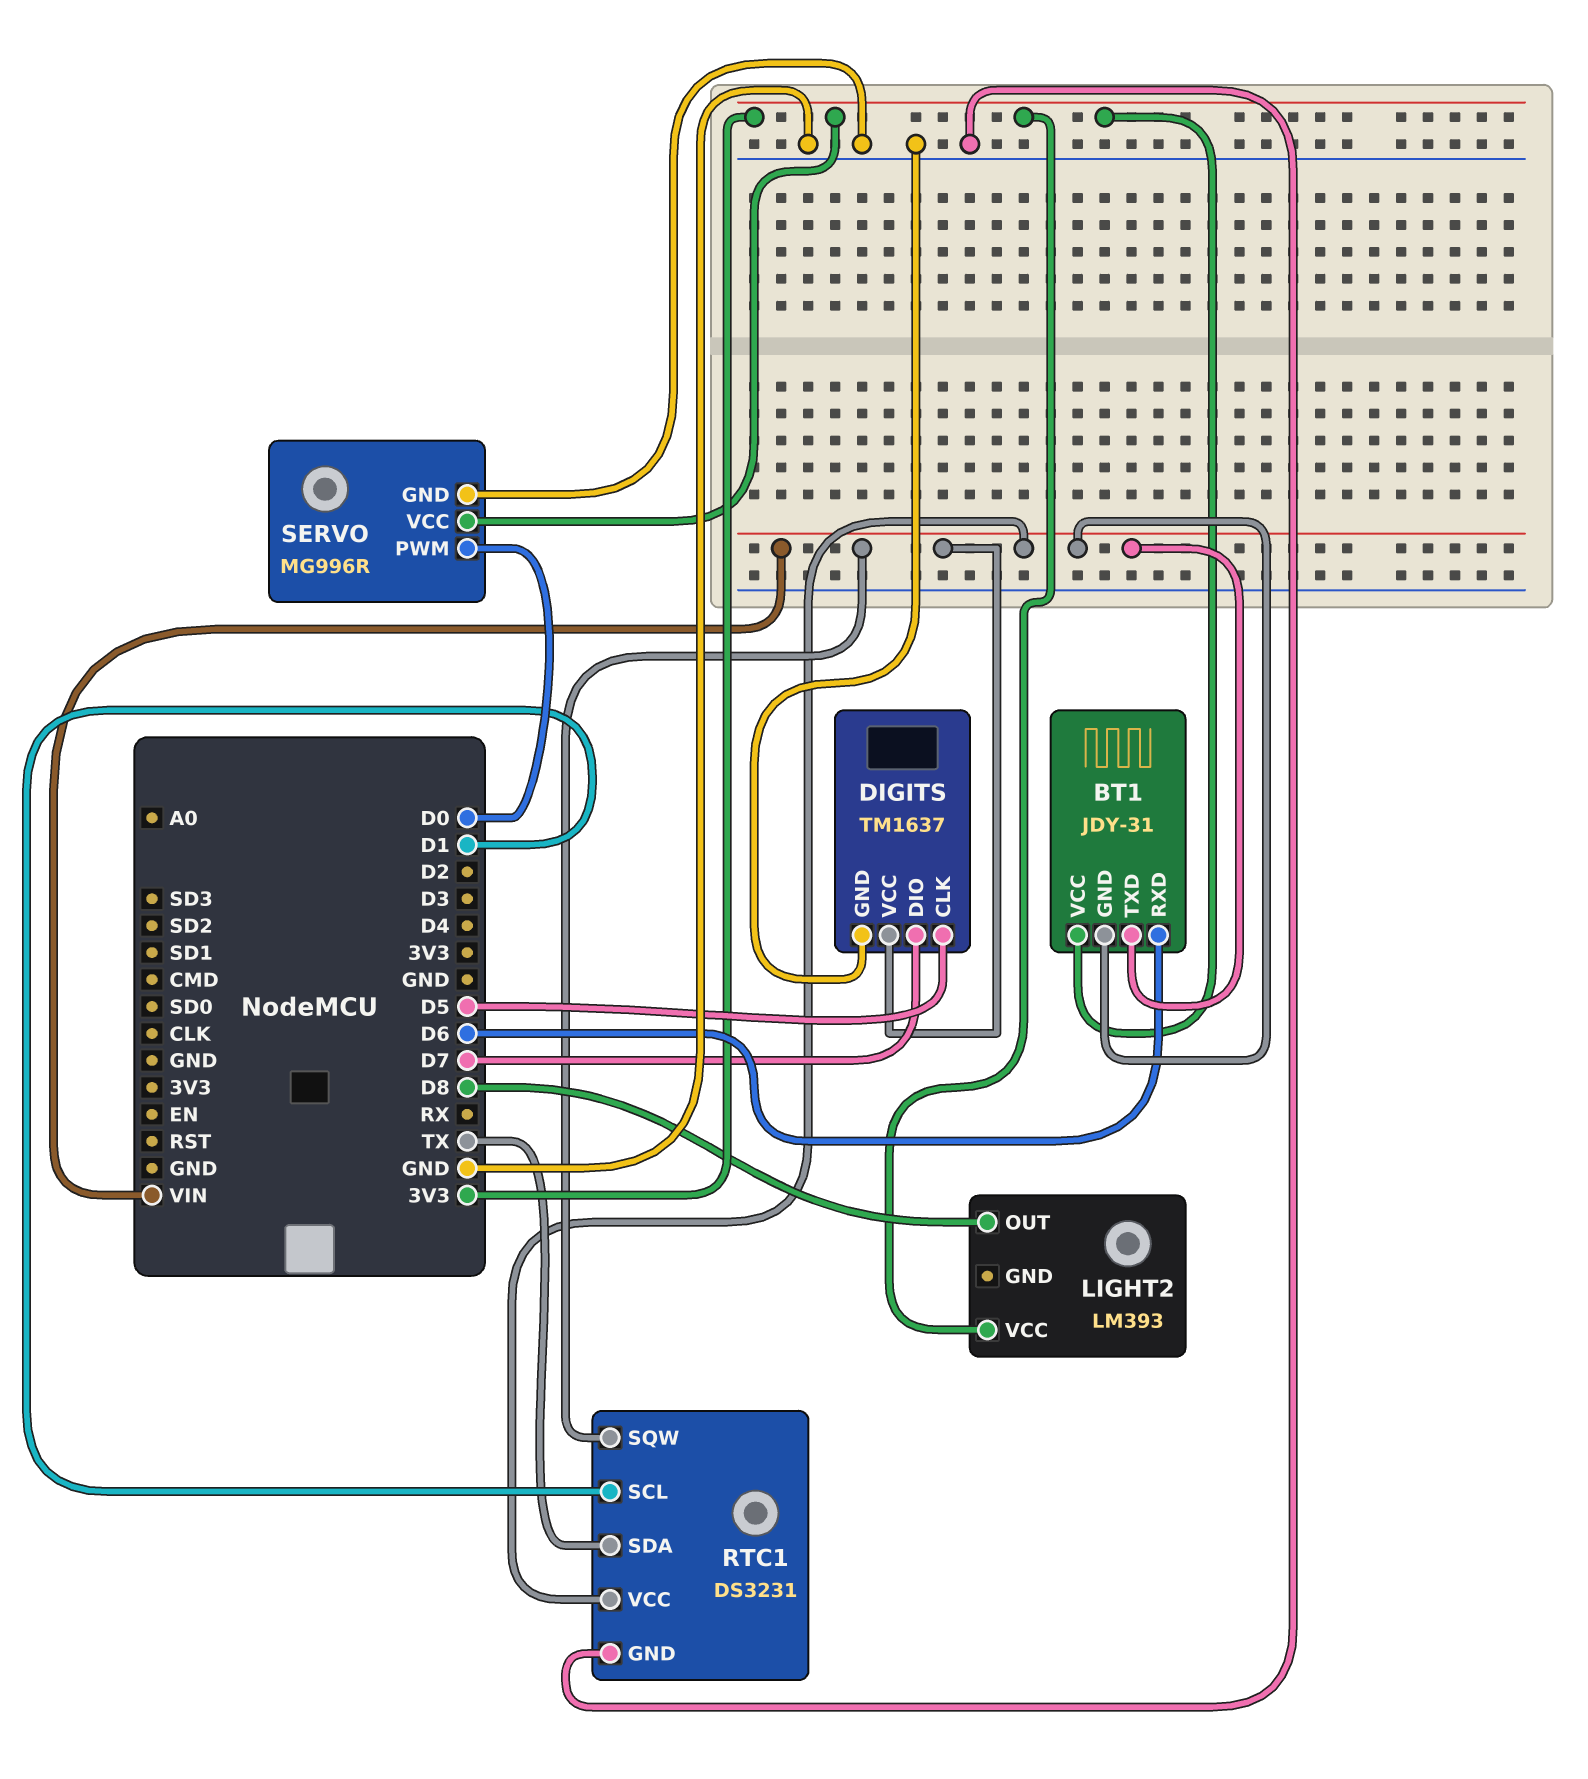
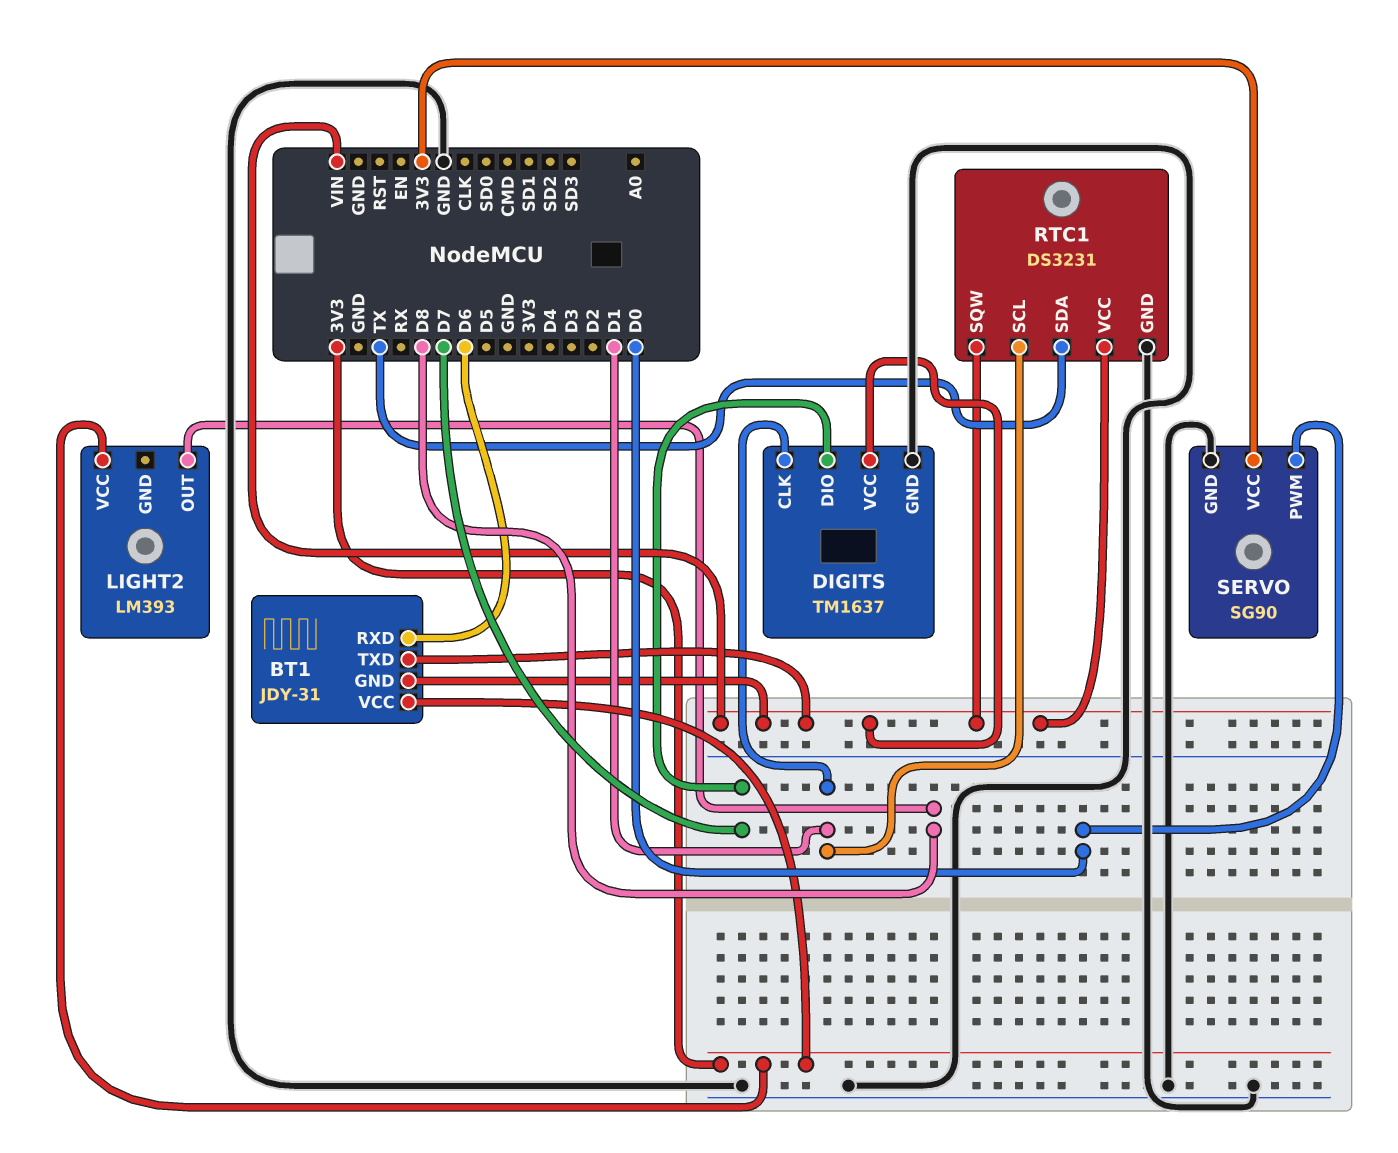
DIGITS pin CLK: D5 -> D1
SERVO: MG996R -> SG90

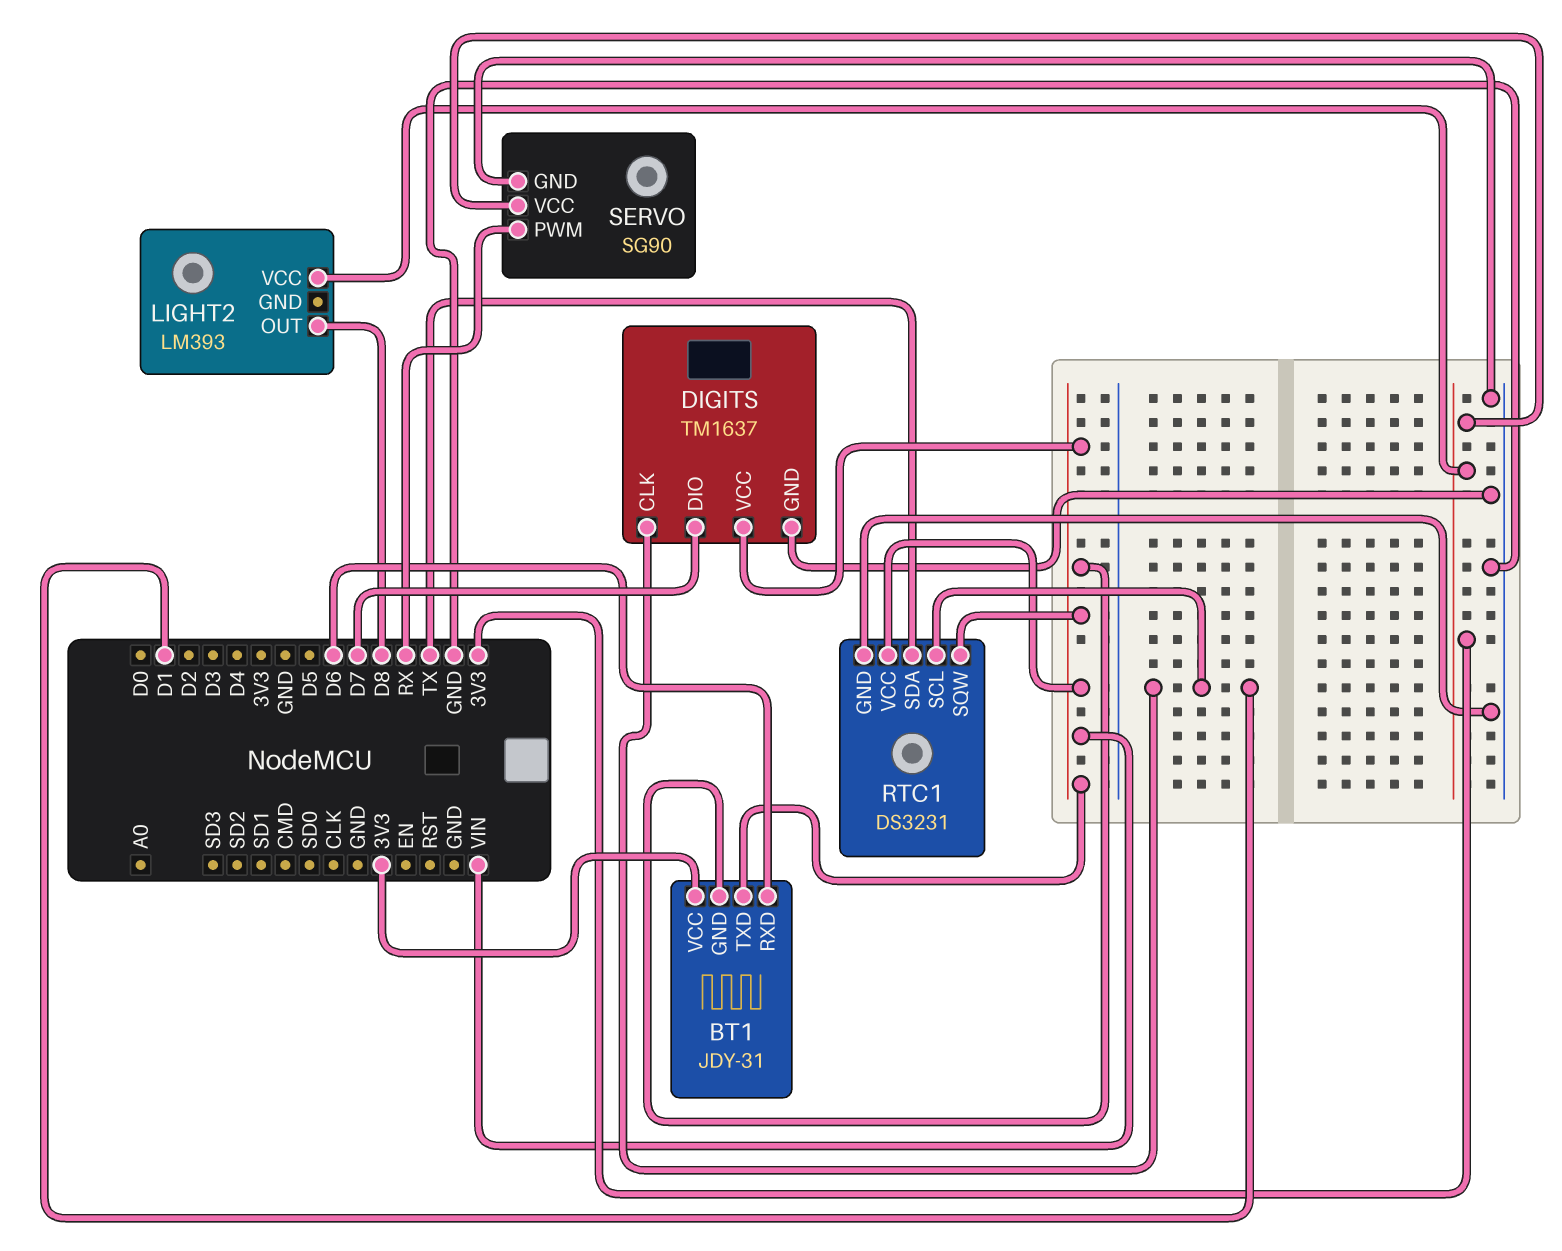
SERVO pin PWM: D0 -> RX

